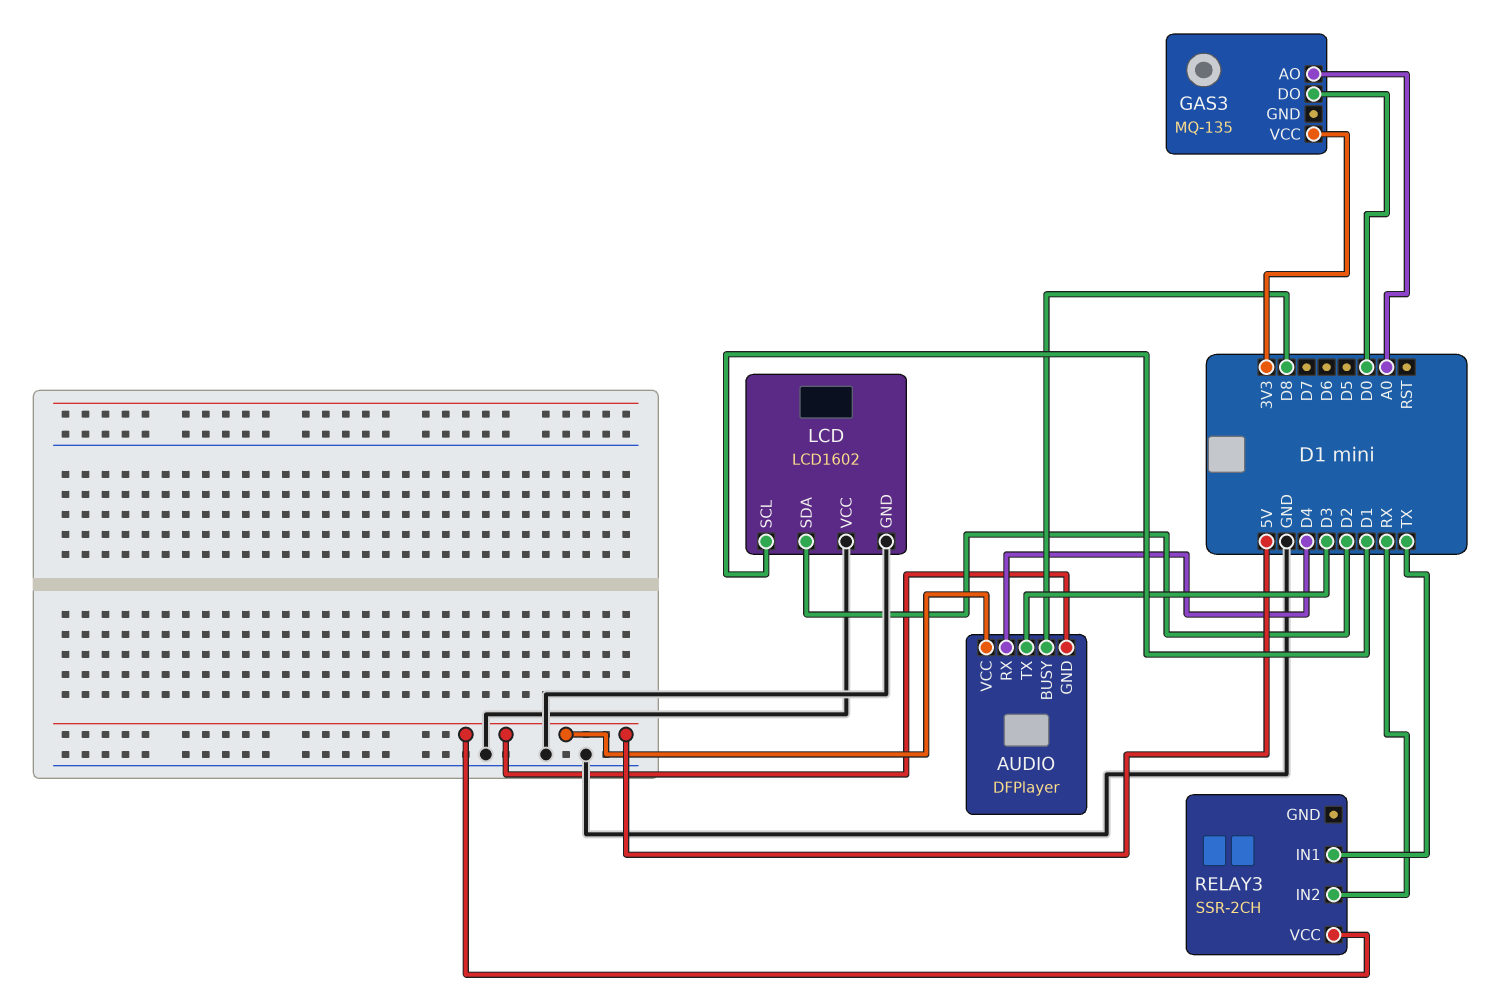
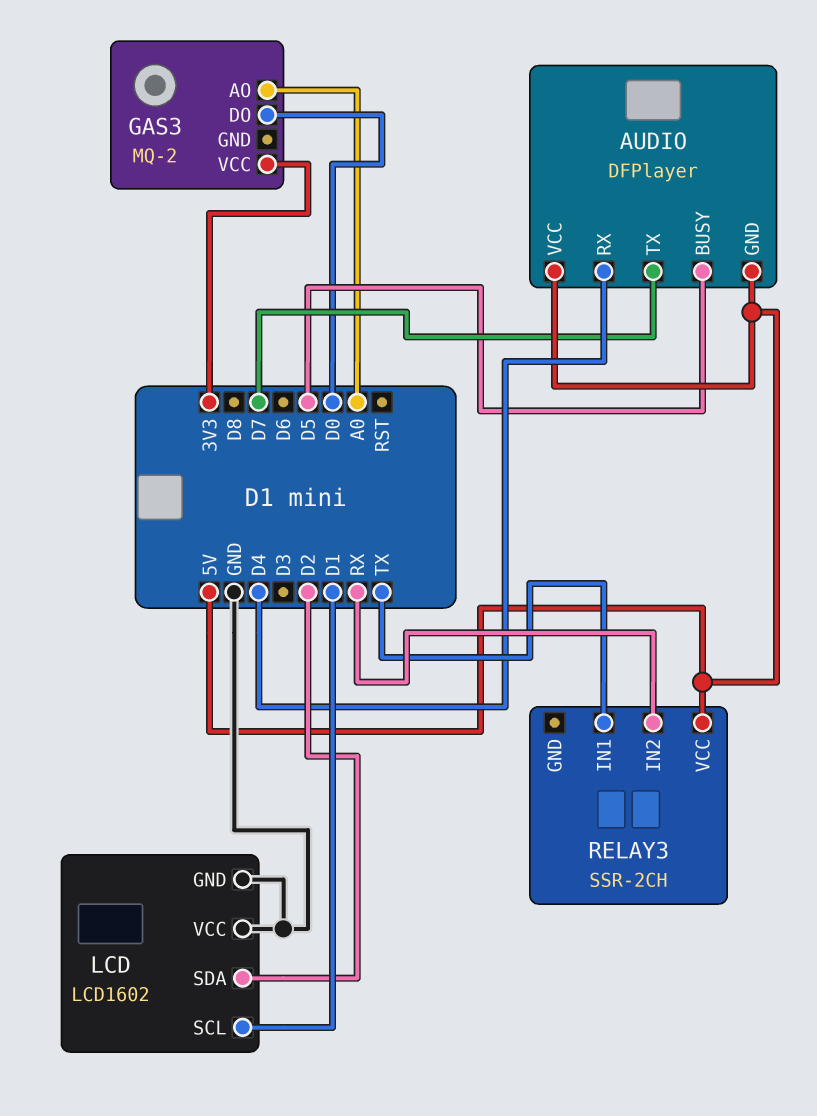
AUDIO pin BUSY: D8 -> D5
AUDIO pin TX: D3 -> D7
GAS3: MQ-135 -> MQ-2

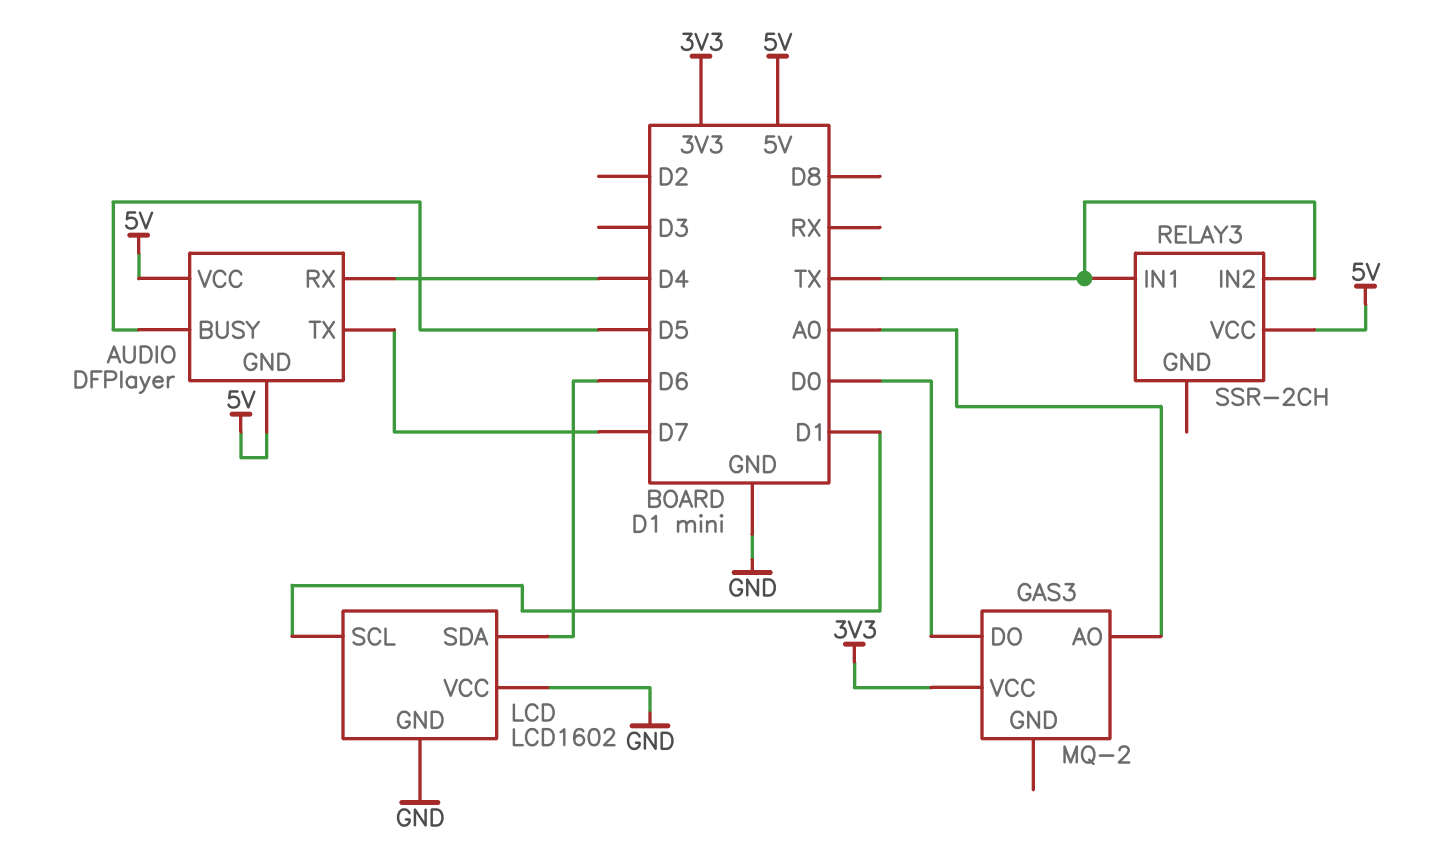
LCD pin SDA: D2 -> D6
RELAY3 pin IN2: RX -> TX

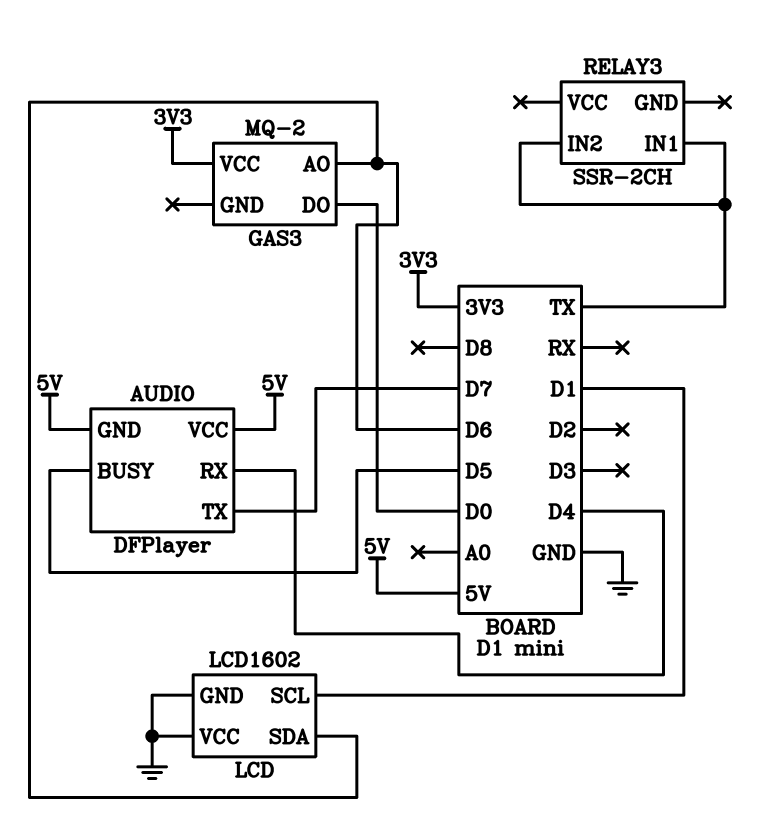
GAS3 pin AO: A0 -> D6
RELAY3 pin VCC: 5V -> none

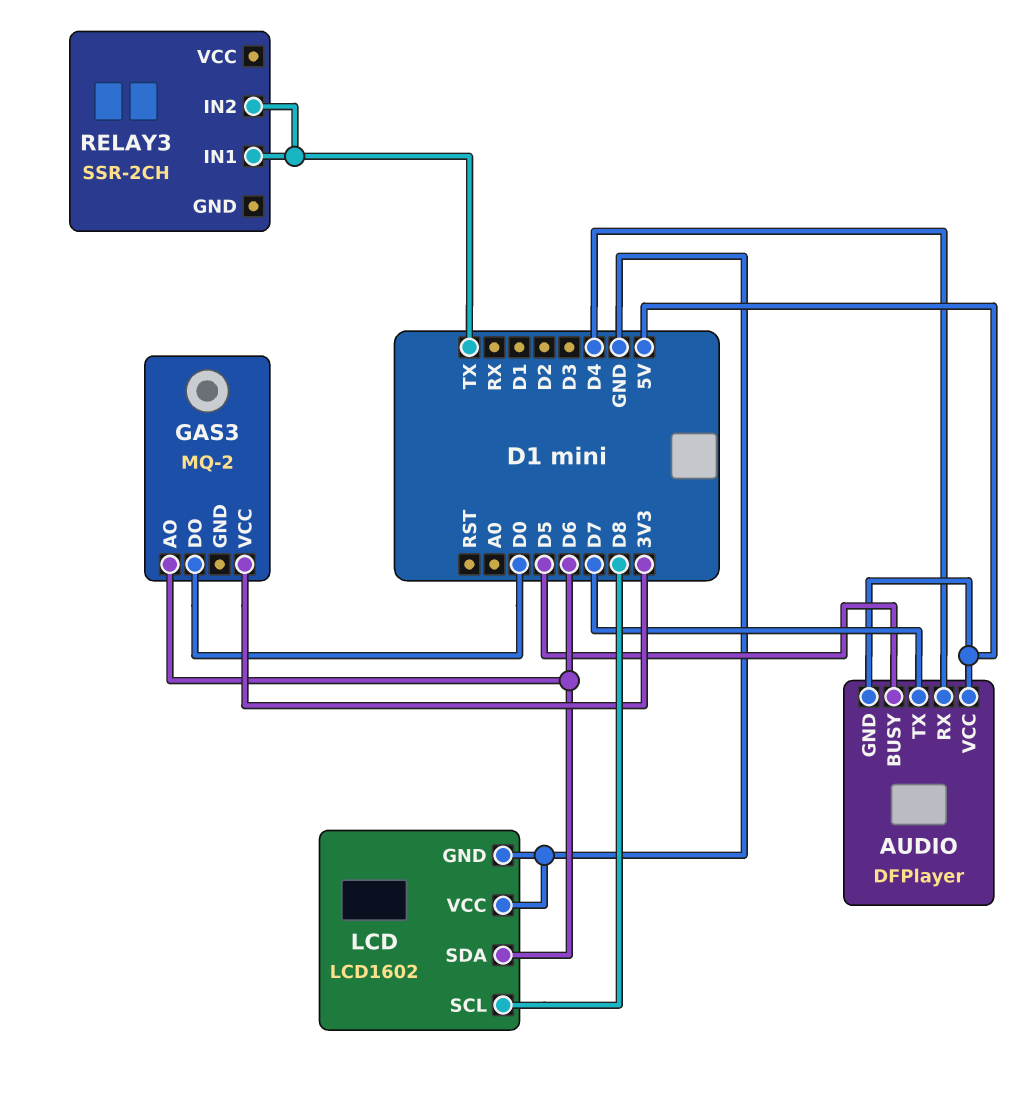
LCD pin SCL: D1 -> D8

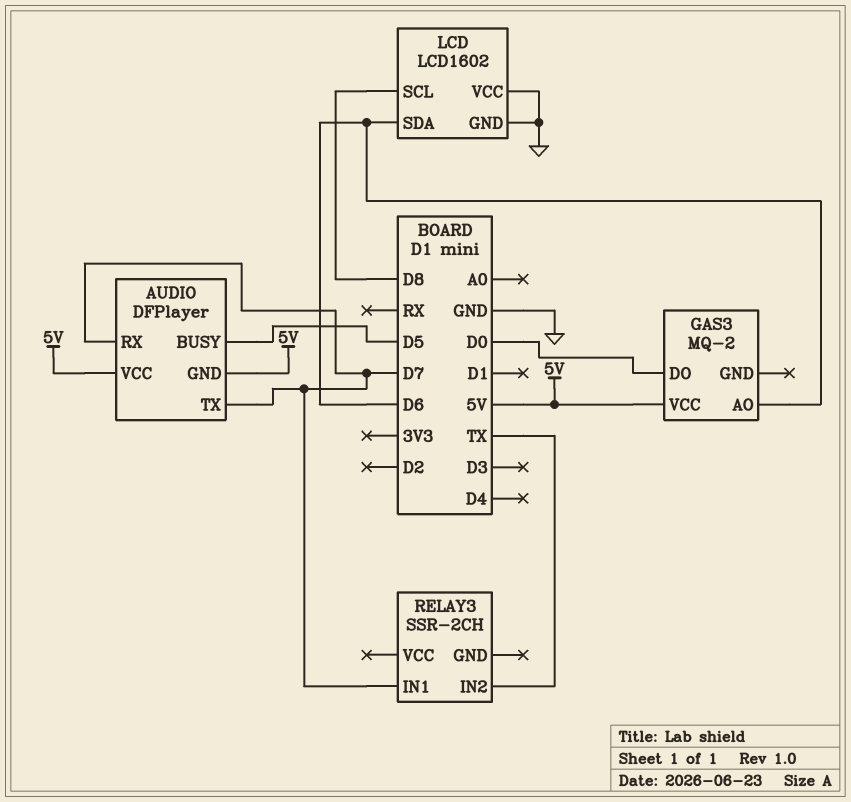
AUDIO pin RX: D4 -> D7
GAS3 pin VCC: 3V3 -> 5V
RELAY3 pin IN1: TX -> D7

